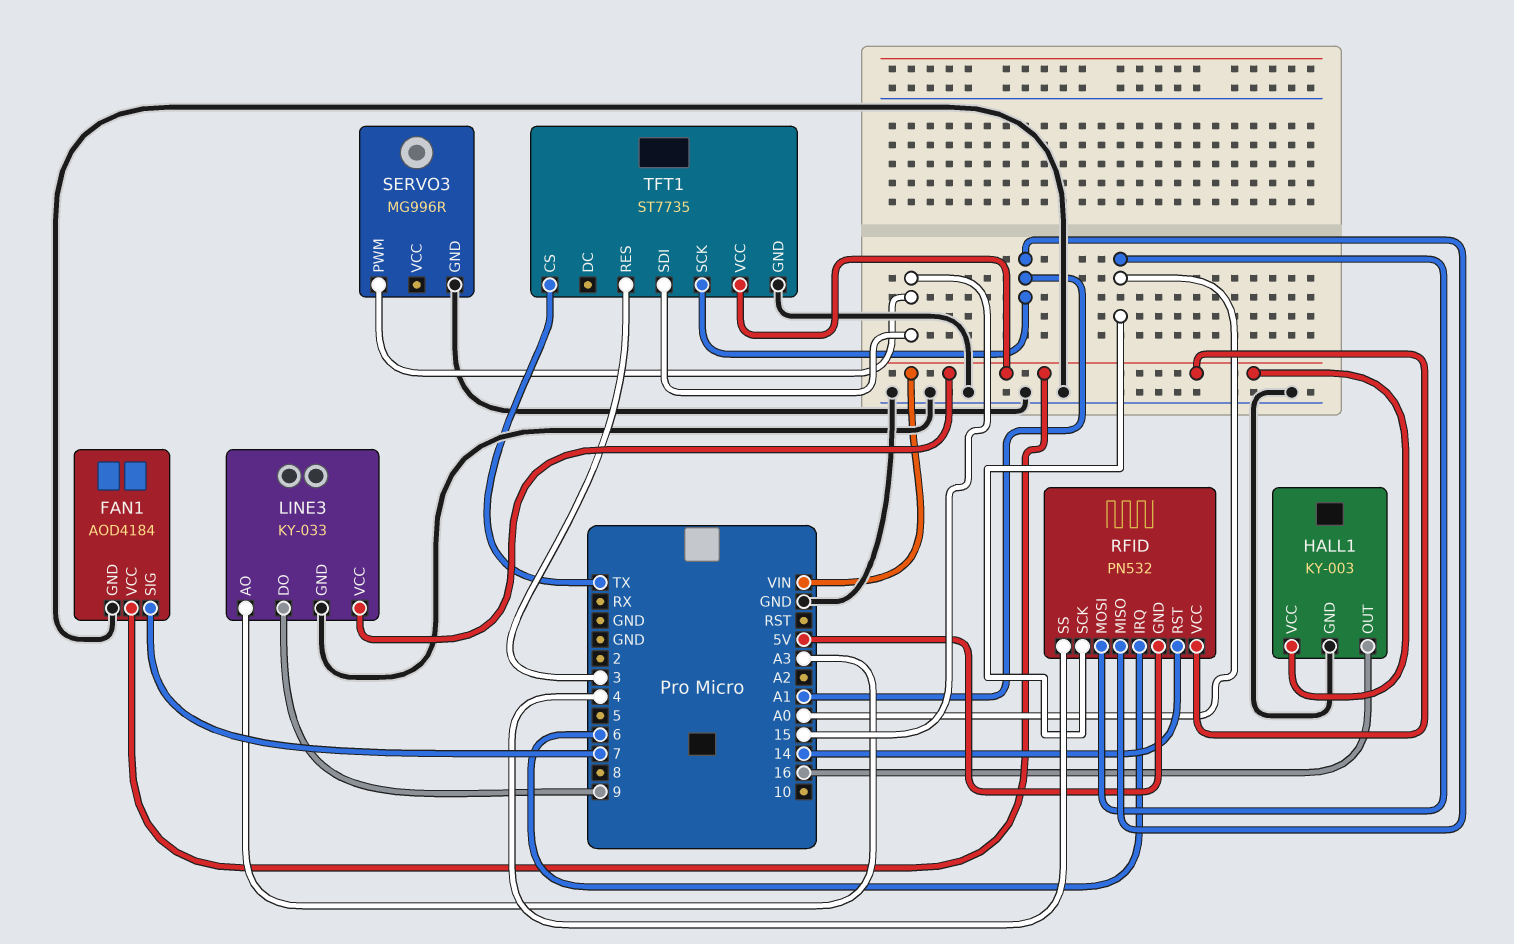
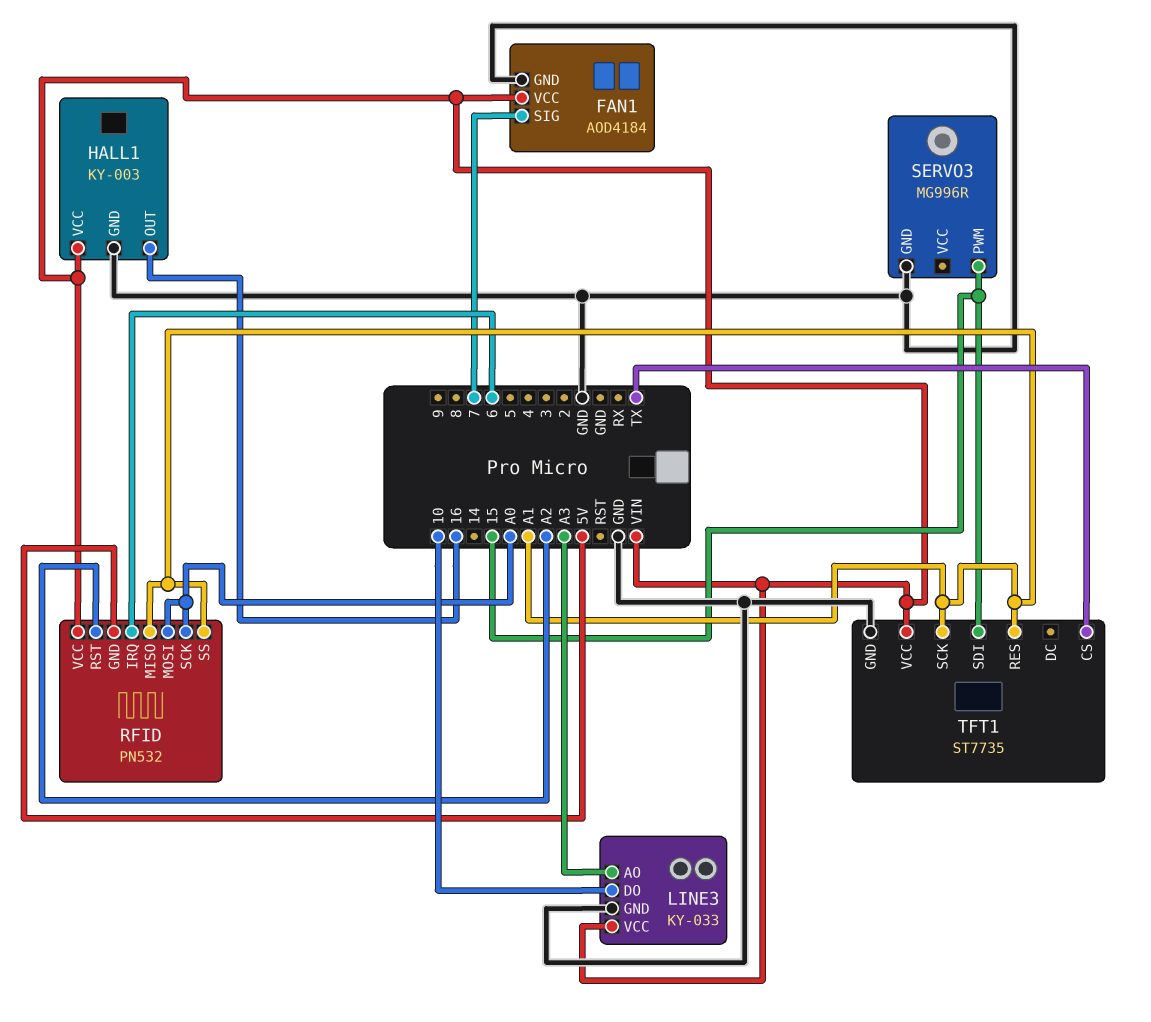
LINE3 pin DO: 9 -> 10
RFID pin RST: 14 -> A2
RFID pin SS: 4 -> A1
TFT1 pin RES: 3 -> A1

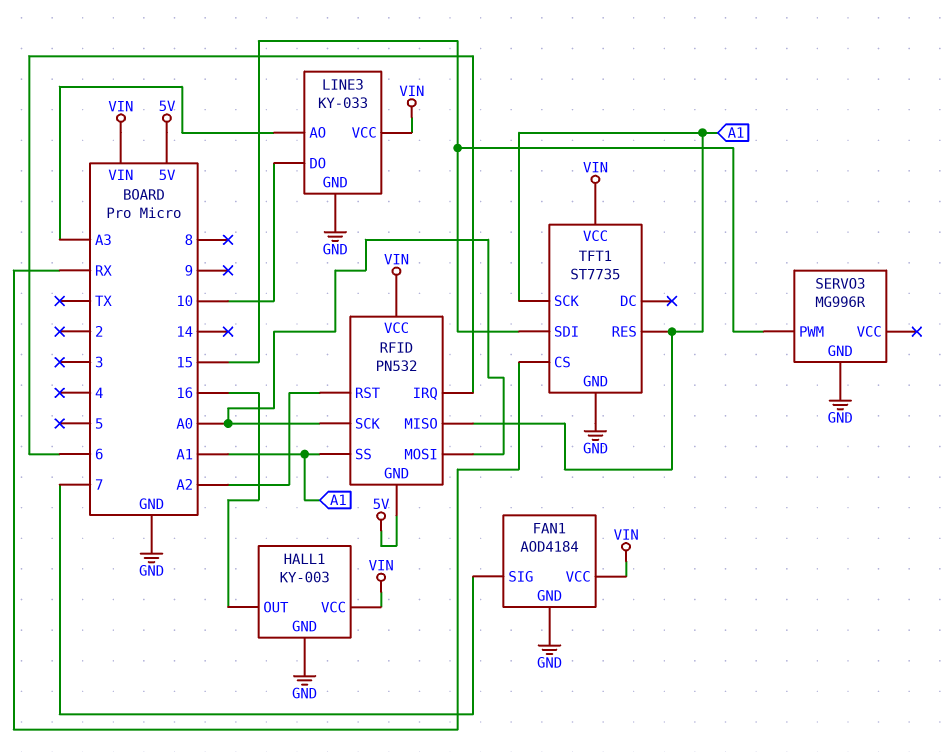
TFT1 pin CS: TX -> RX

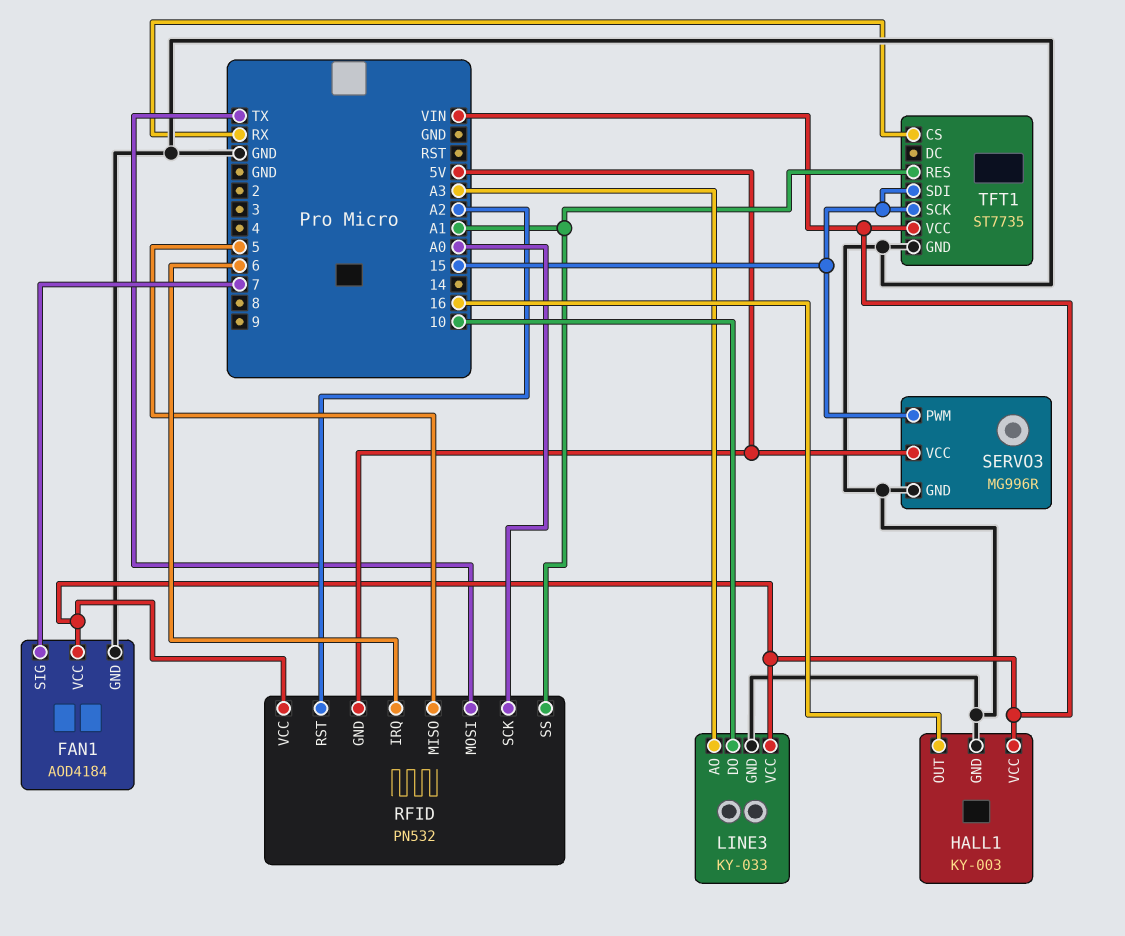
RFID pin MISO: A1 -> 5
RFID pin MOSI: A0 -> TX
SERVO3 pin VCC: none -> 5V
TFT1 pin SCK: A1 -> 15

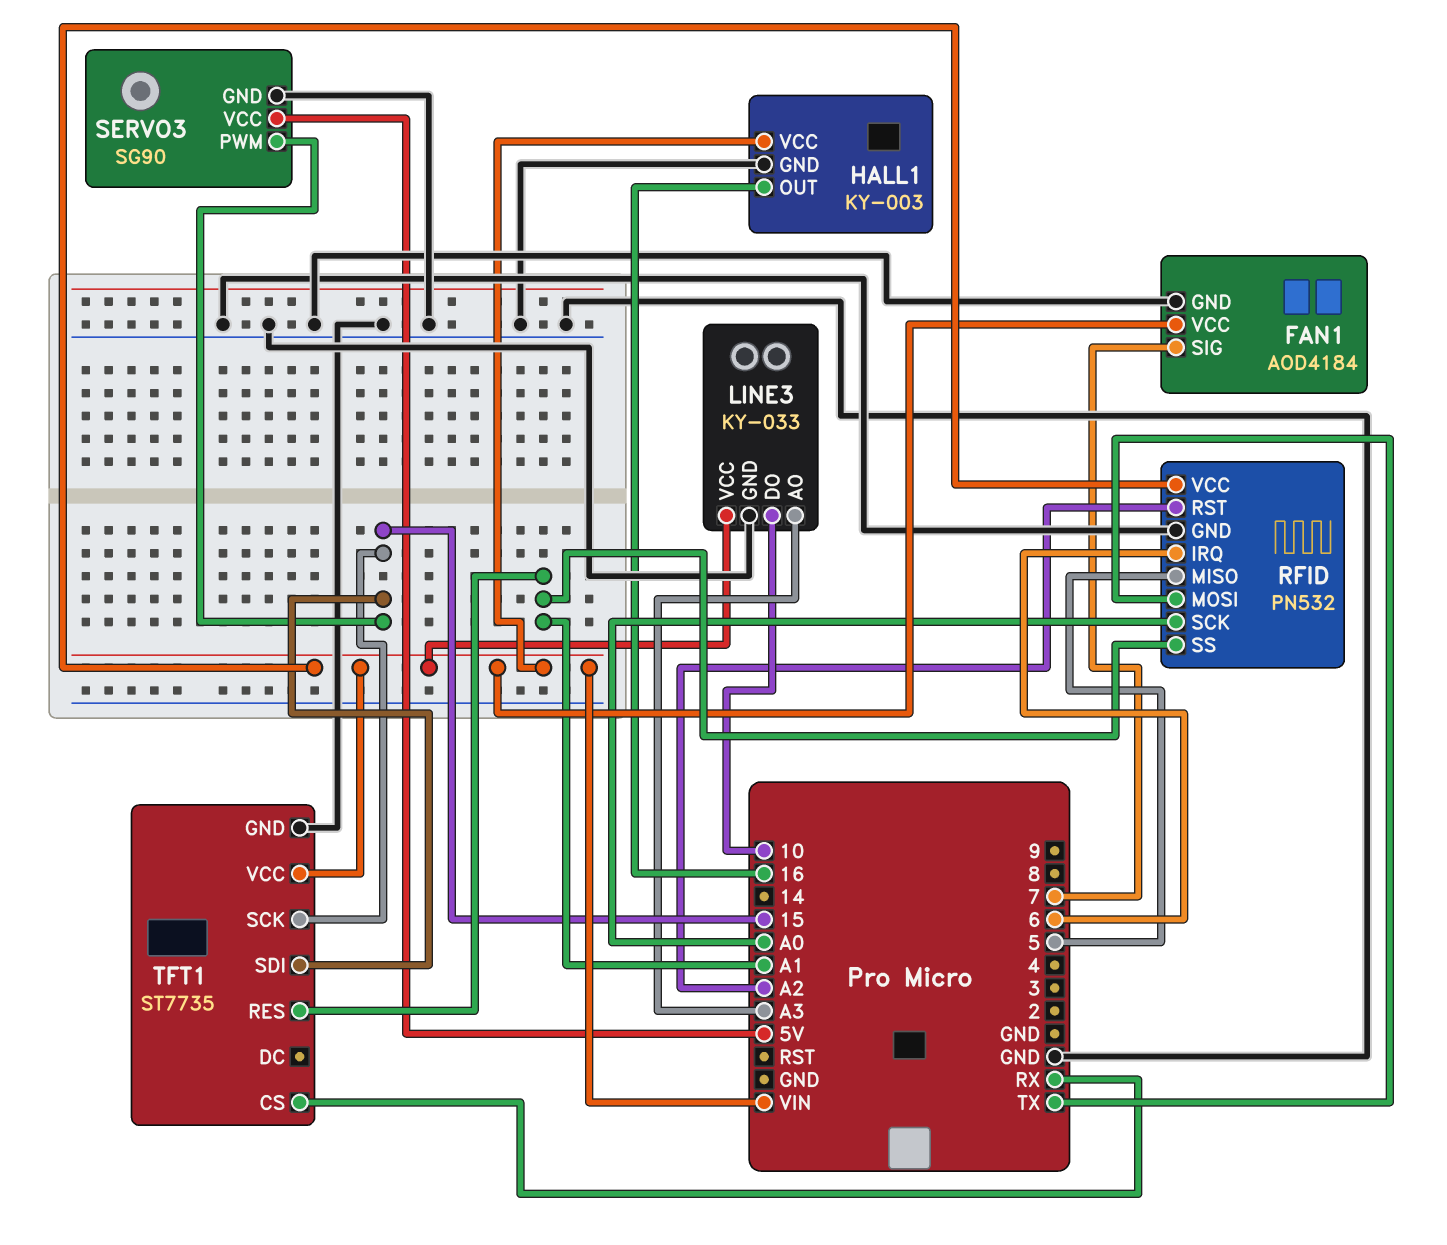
RFID pin GND: 5V -> GND
SERVO3: MG996R -> SG90

